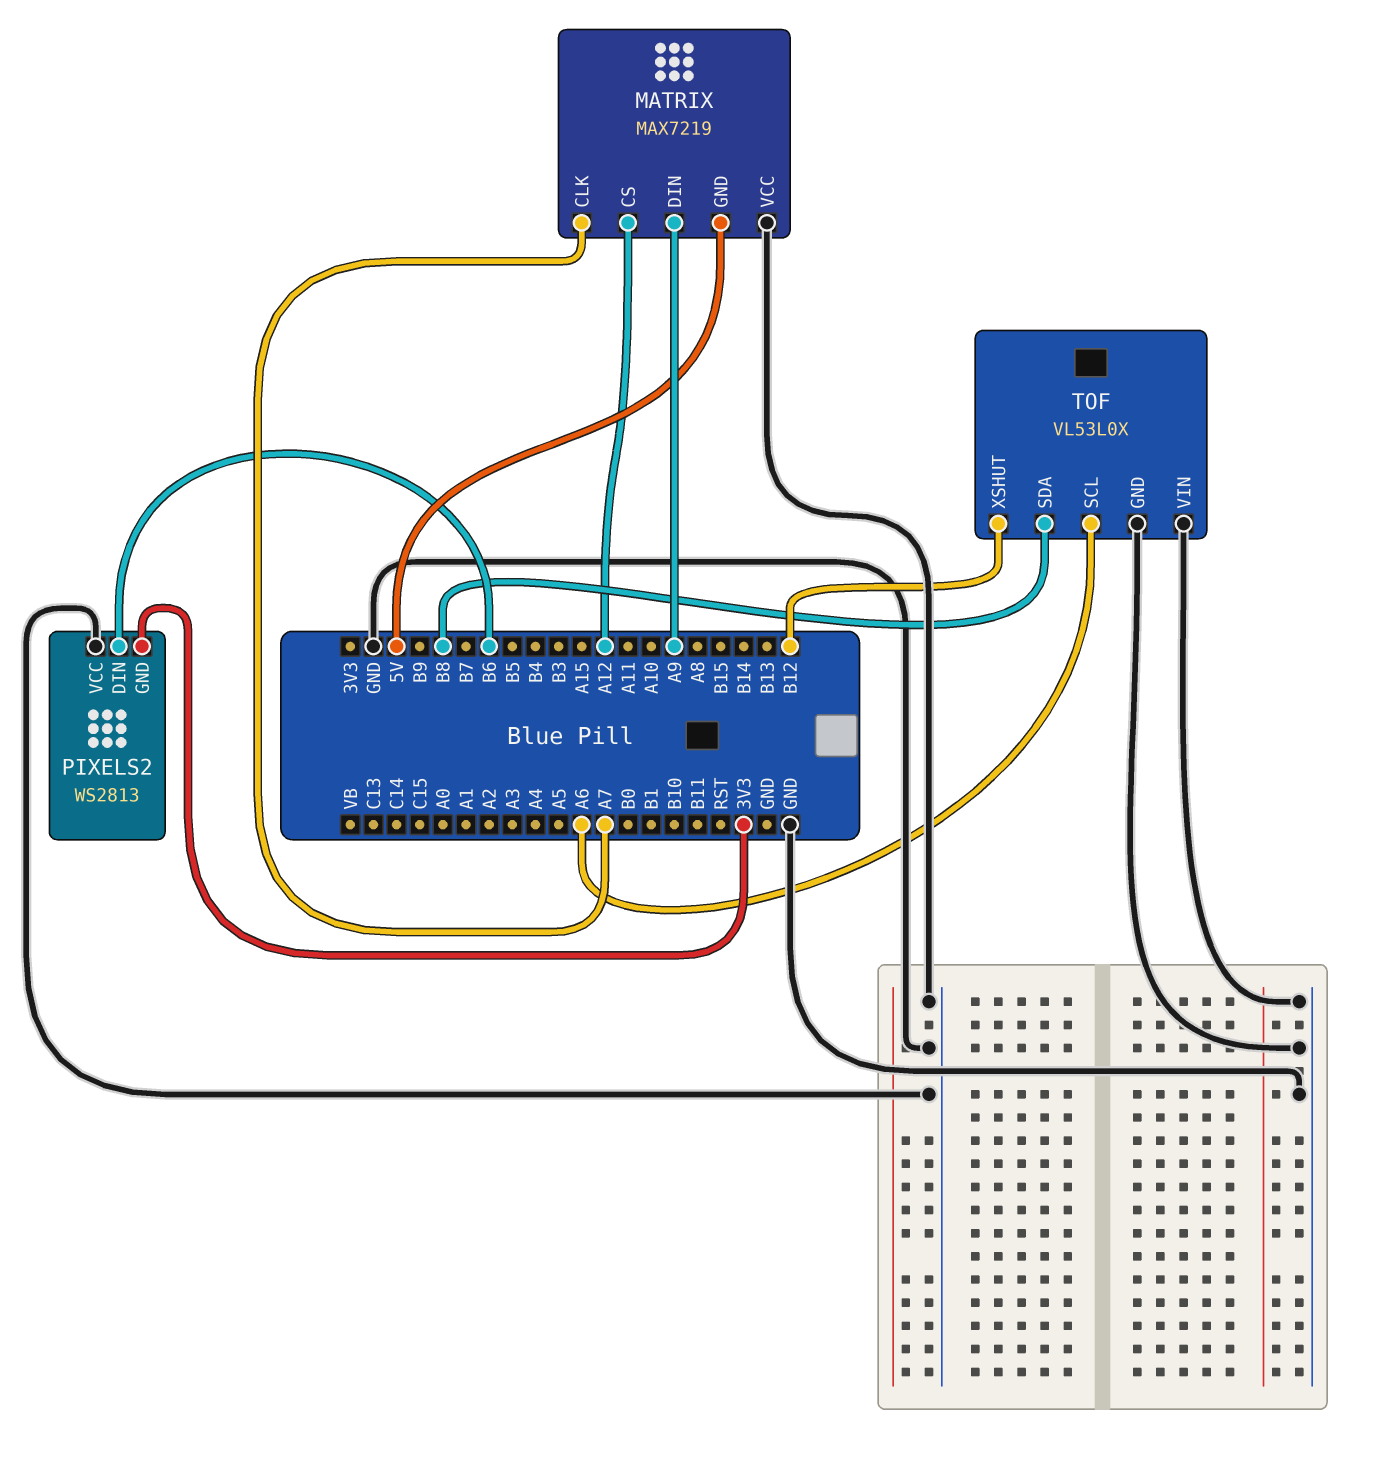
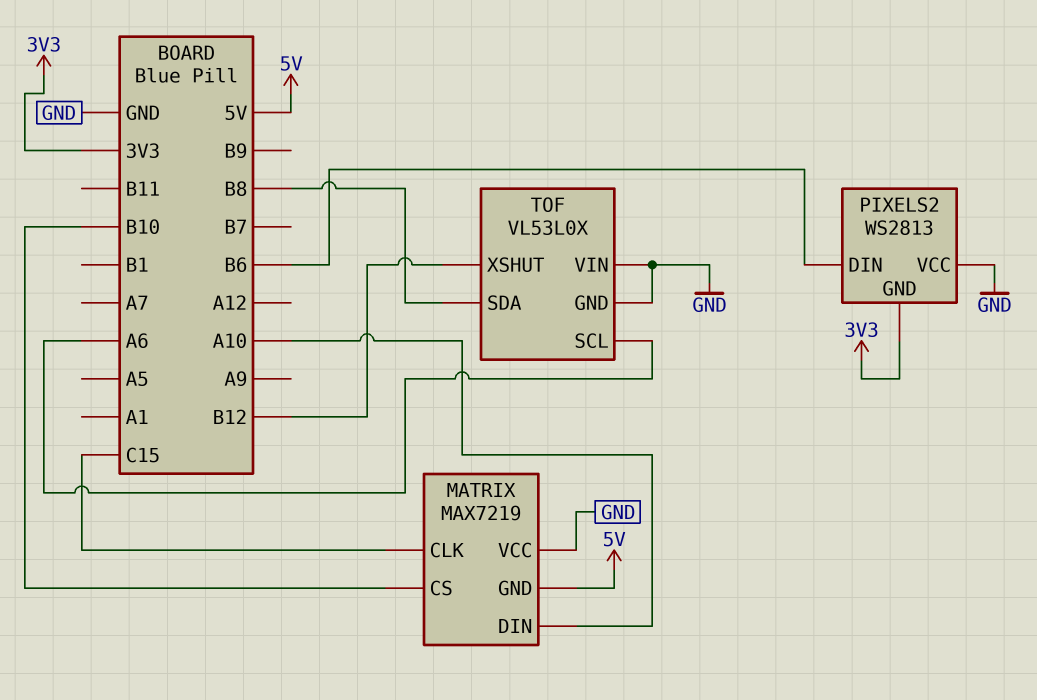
MATRIX pin CLK: A7 -> C15
MATRIX pin CS: A12 -> B10
MATRIX pin DIN: A9 -> A10

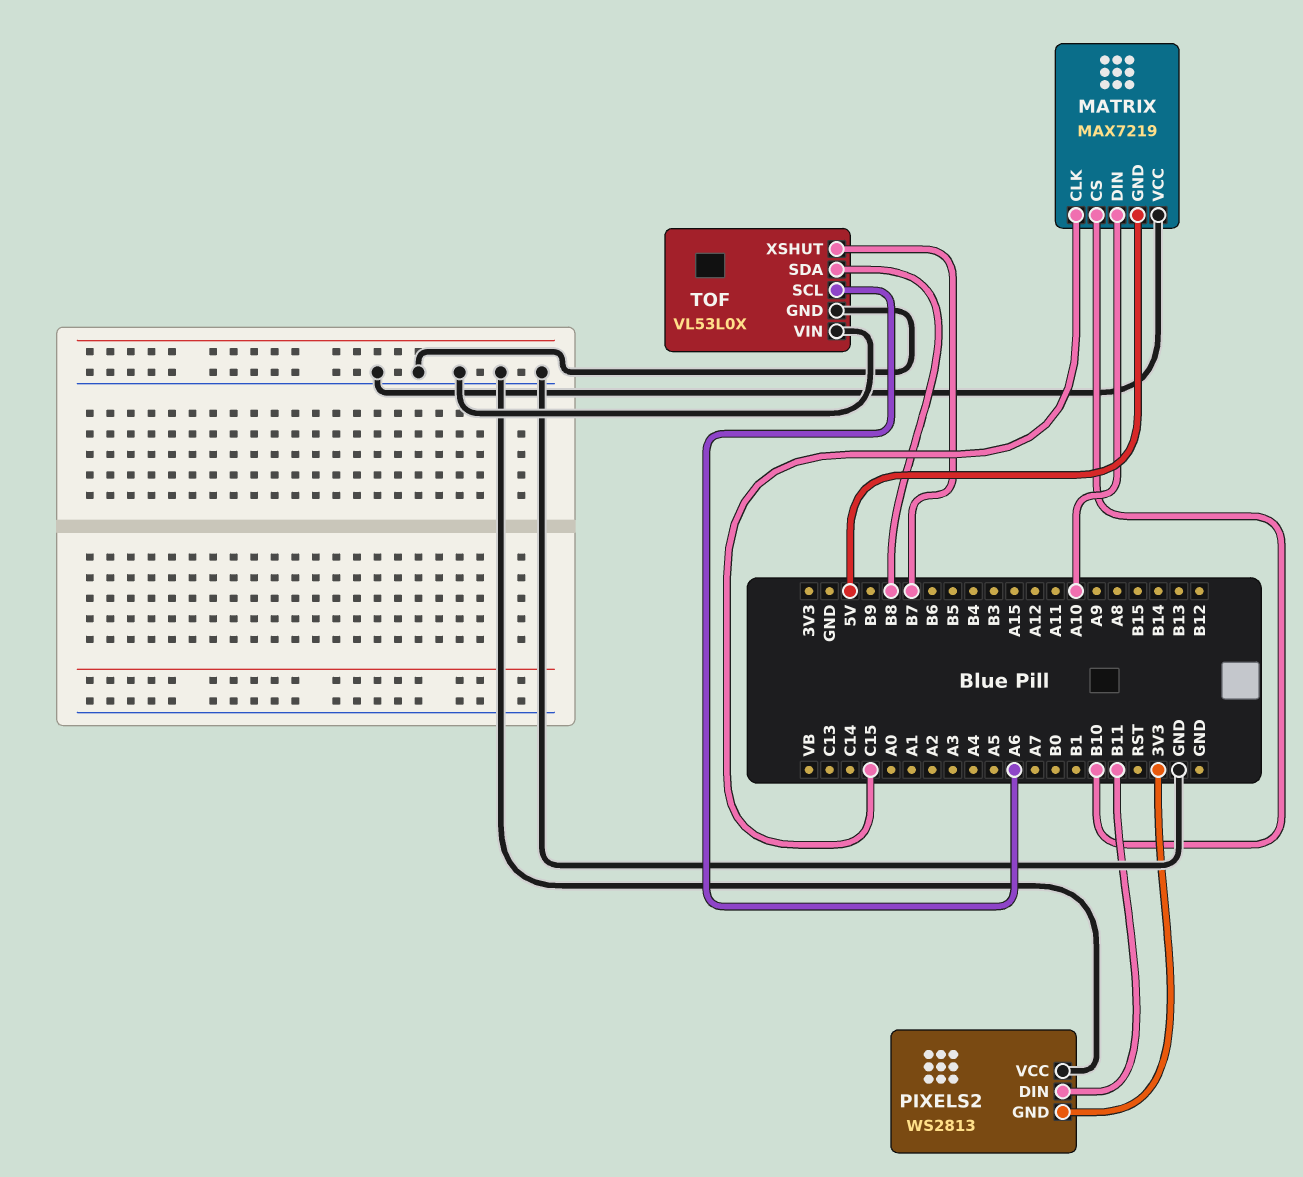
PIXELS2 pin DIN: B6 -> B11
TOF pin XSHUT: B12 -> B7

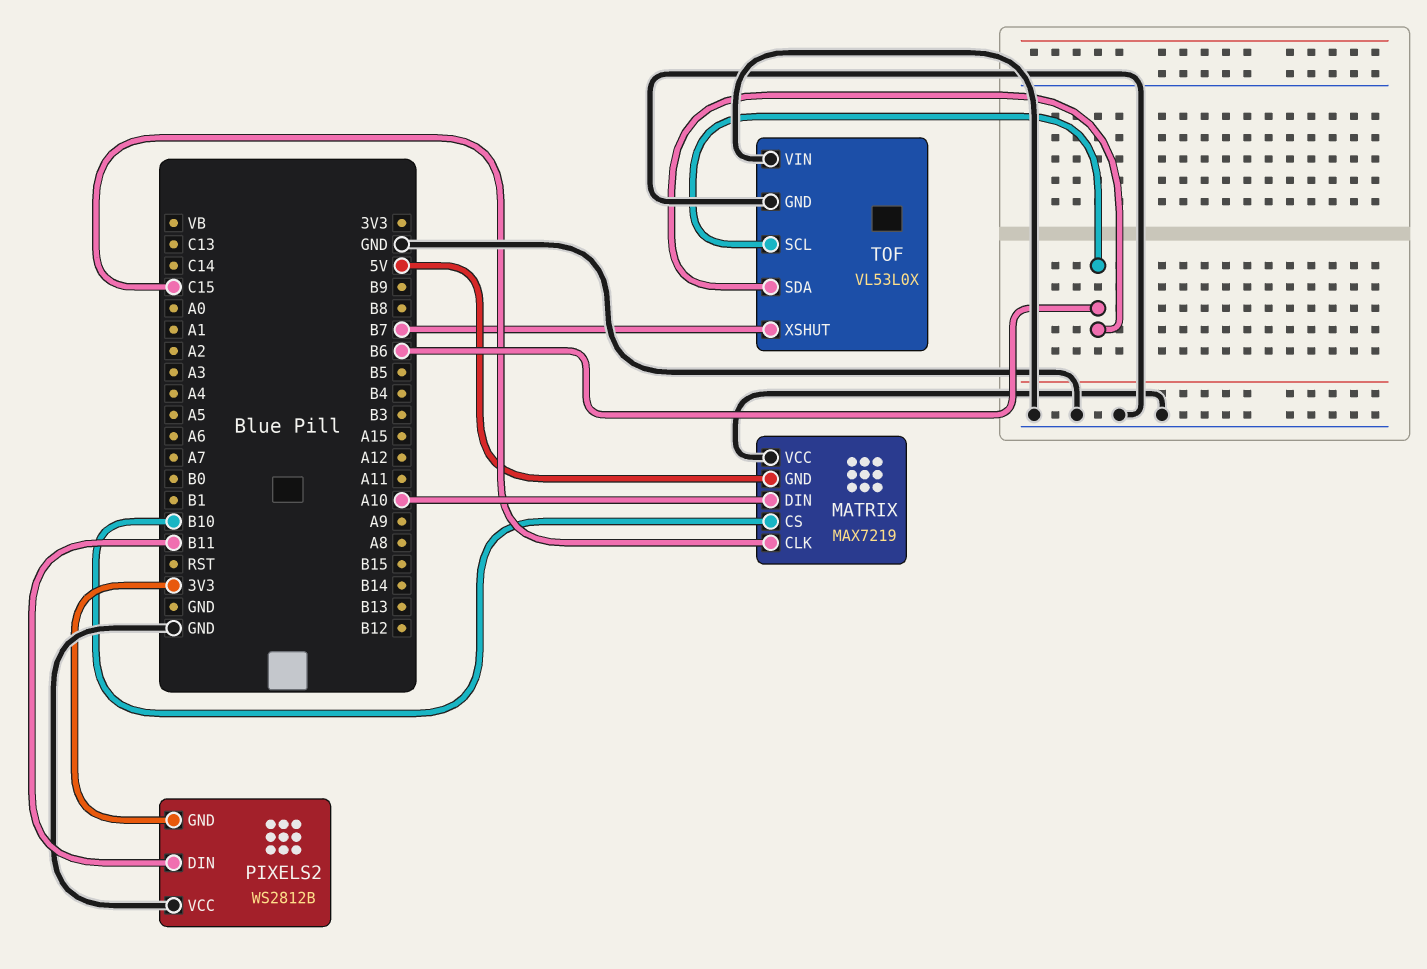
PIXELS2: WS2813 -> WS2812B
TOF pin SCL: A6 -> B6
TOF pin SDA: B8 -> B6

